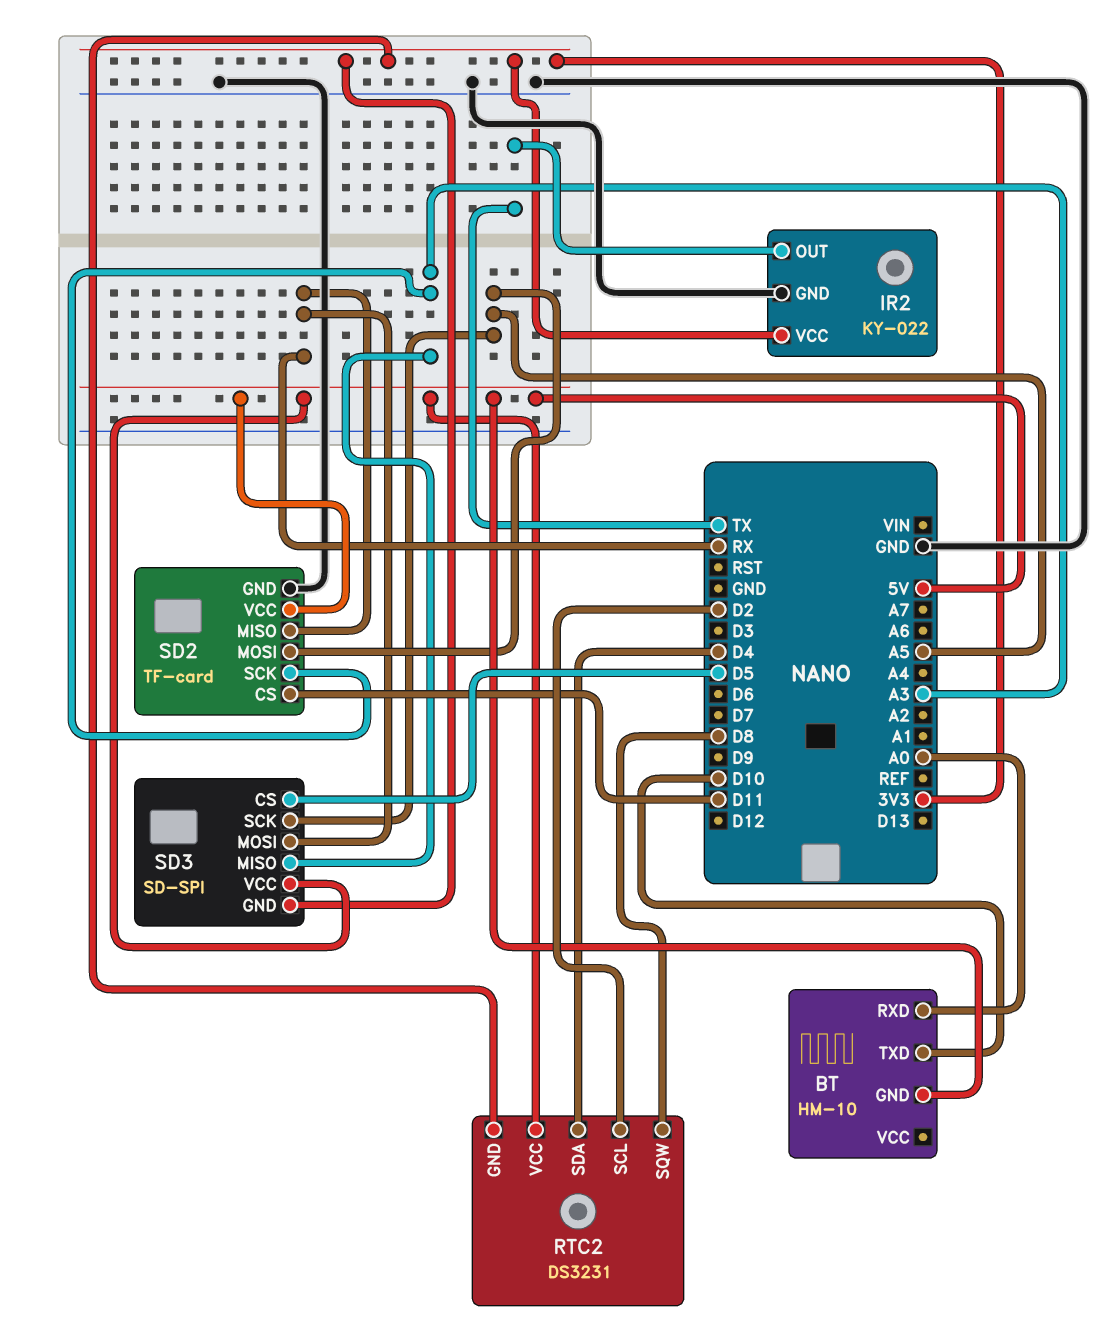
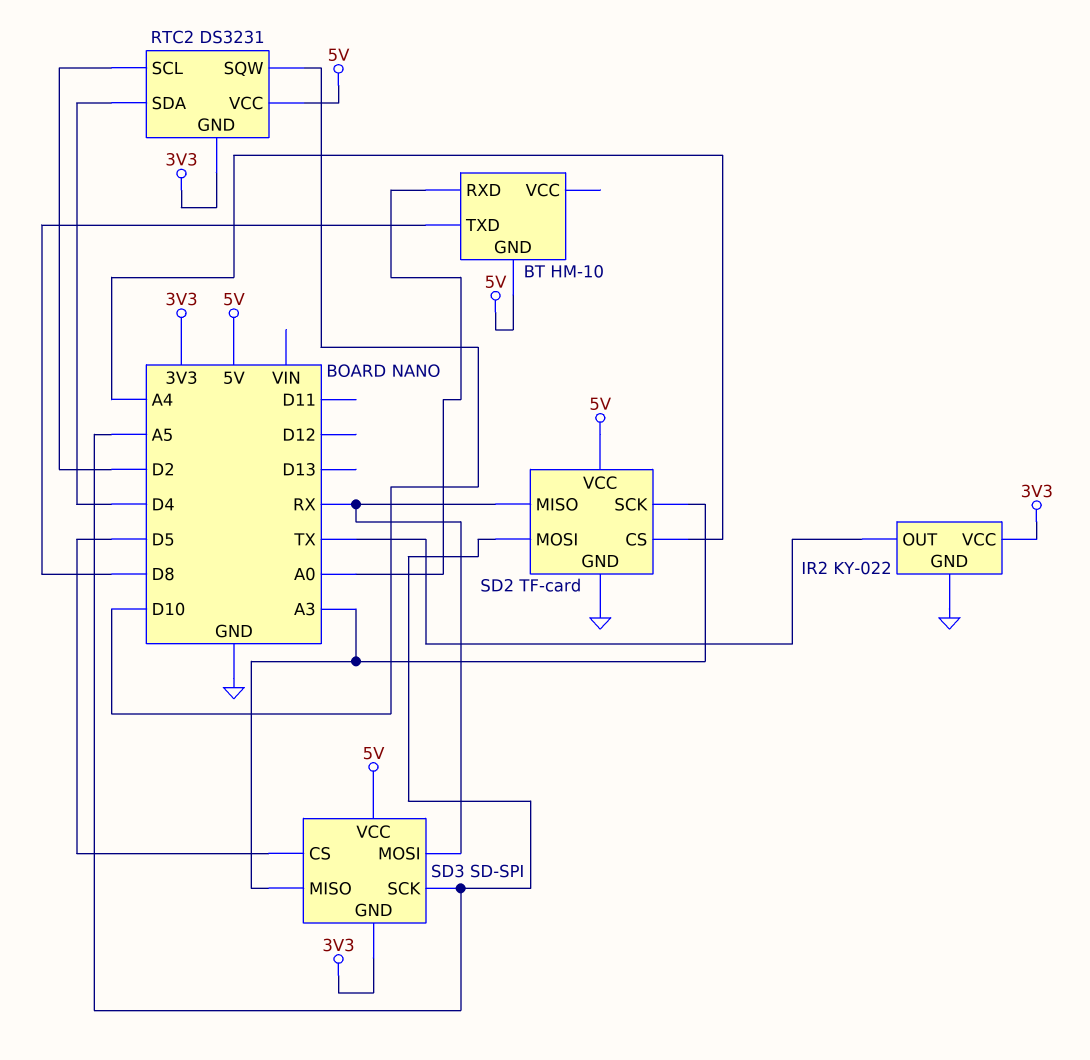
BT pin TXD: D10 -> D8
RTC2 pin SQW: D8 -> D10
SD2 pin CS: D11 -> A4

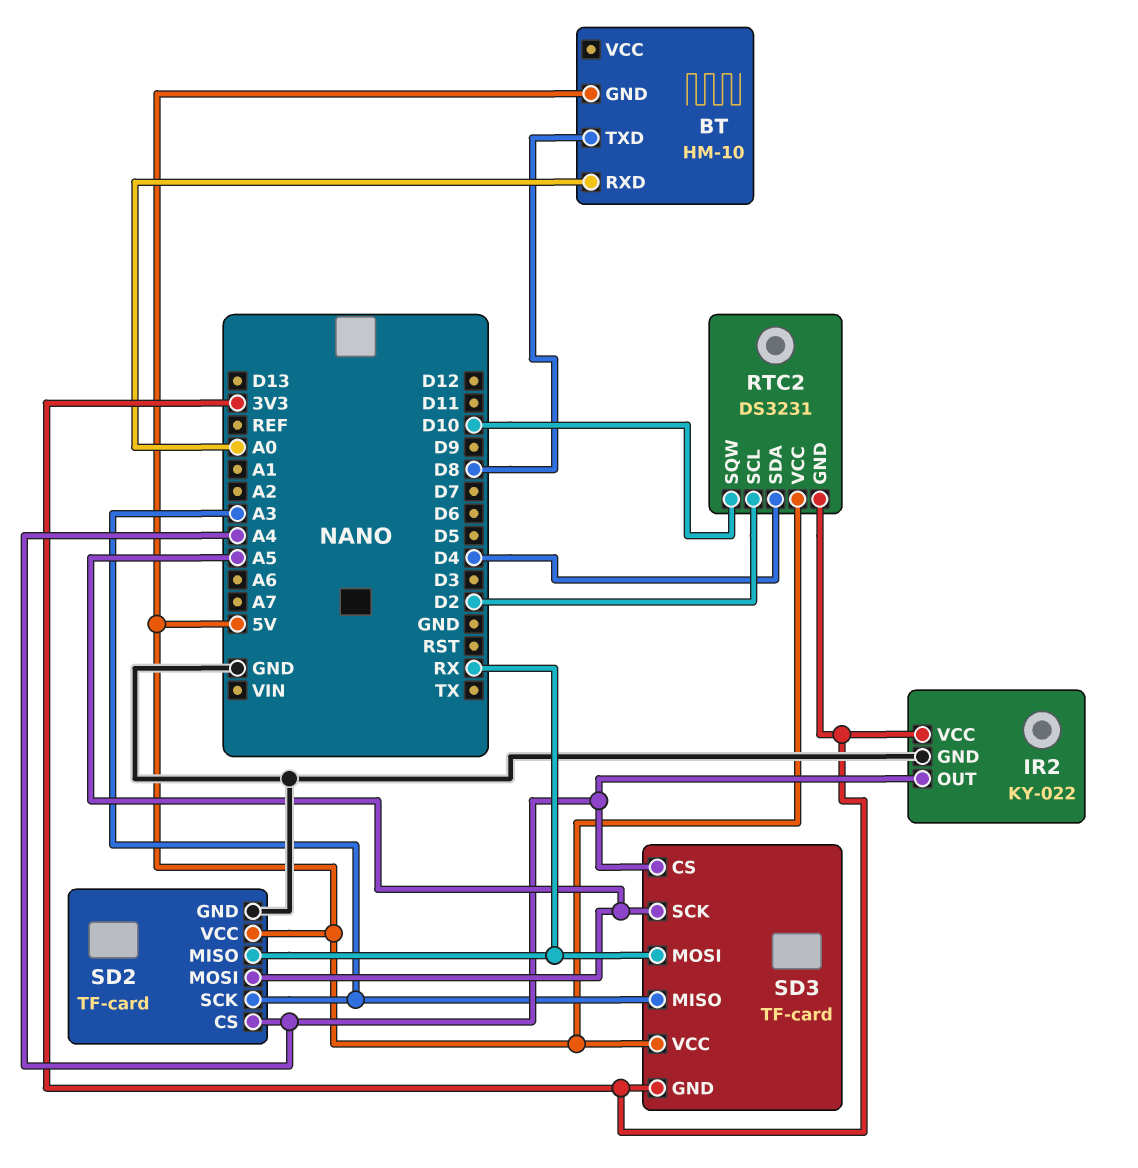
IR2 pin OUT: TX -> A4
SD3: SD-SPI -> TF-card
SD3 pin CS: D5 -> A4

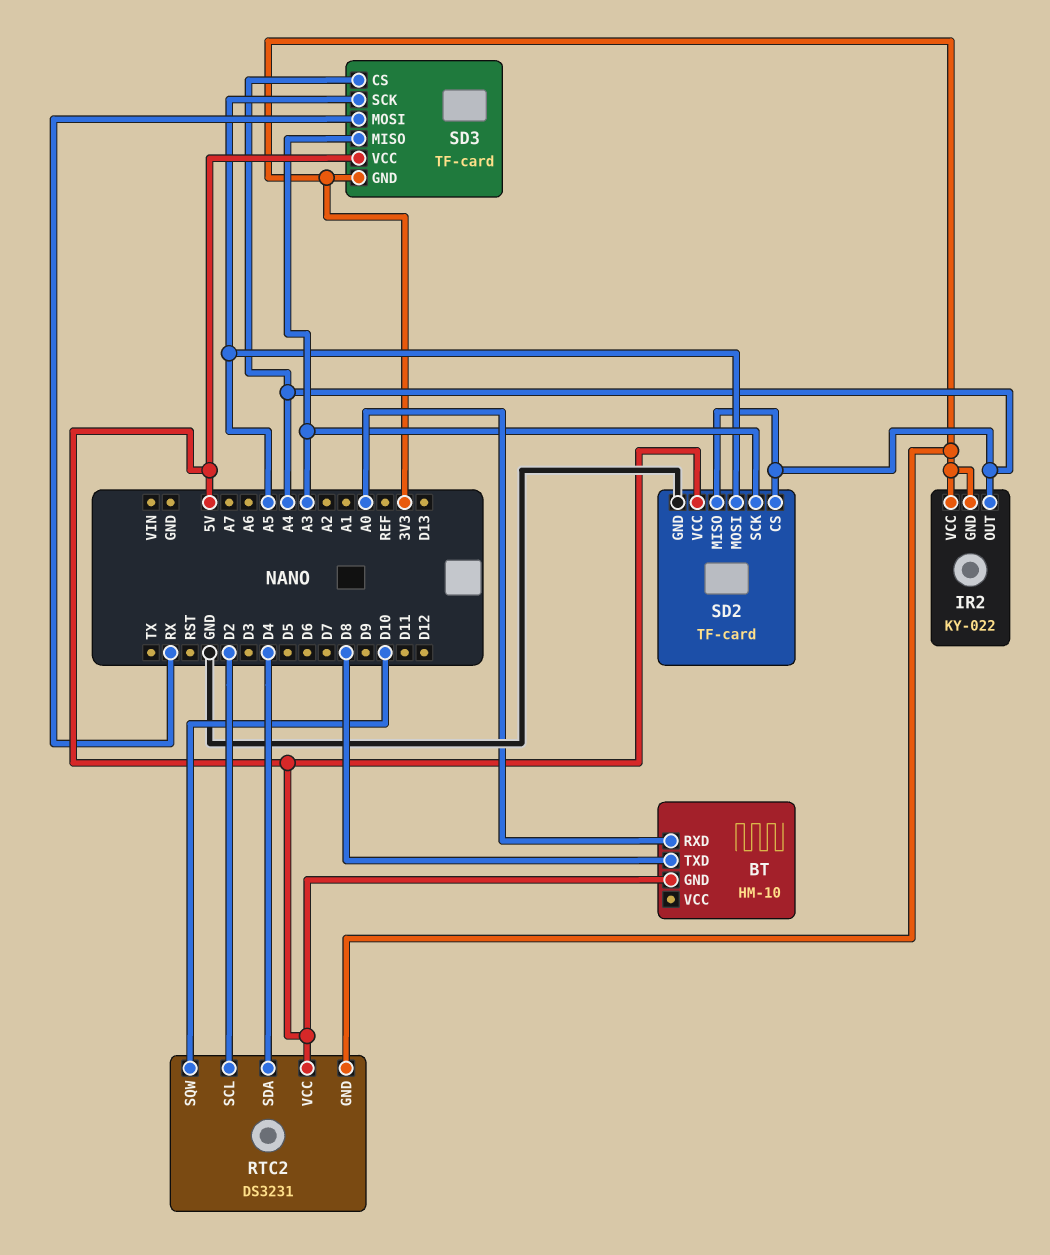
IR2 pin GND: GND -> 3V3
SD2 pin MISO: RX -> A4

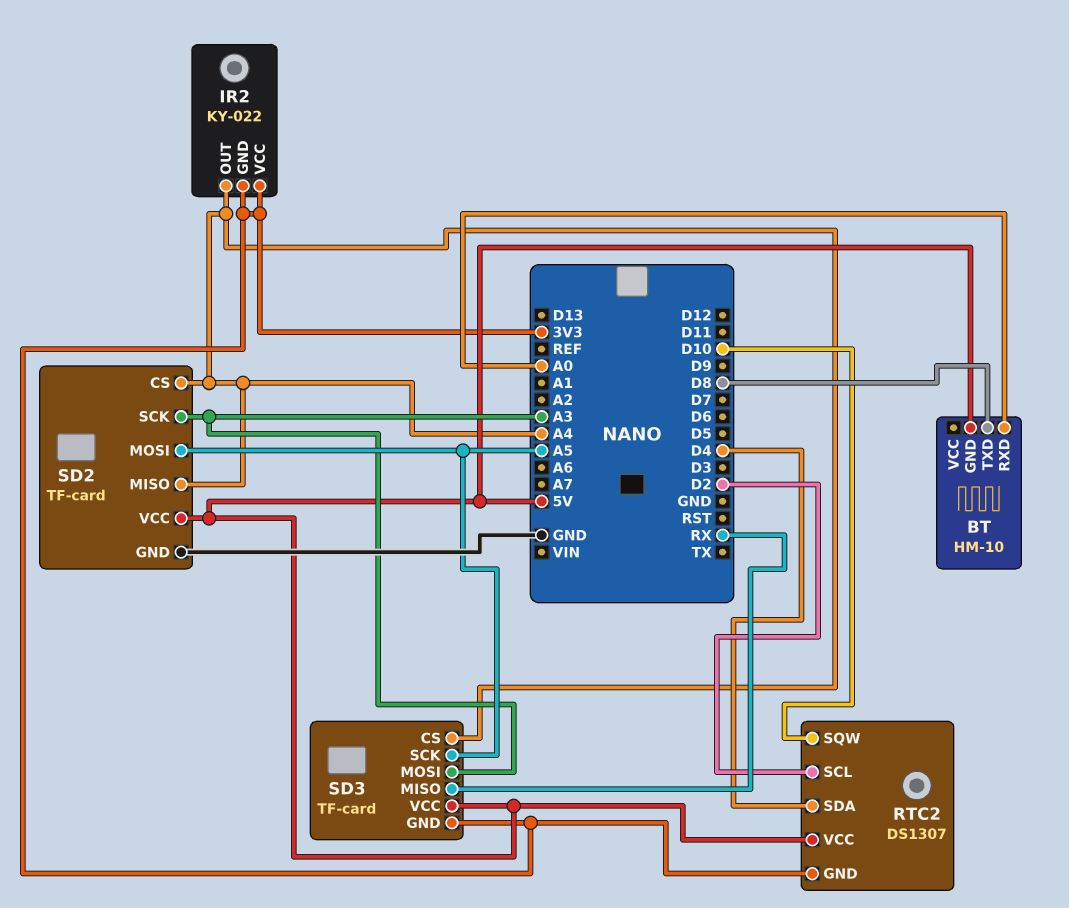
RTC2: DS3231 -> DS1307
SD3 pin MISO: A3 -> RX
SD3 pin MOSI: RX -> A3

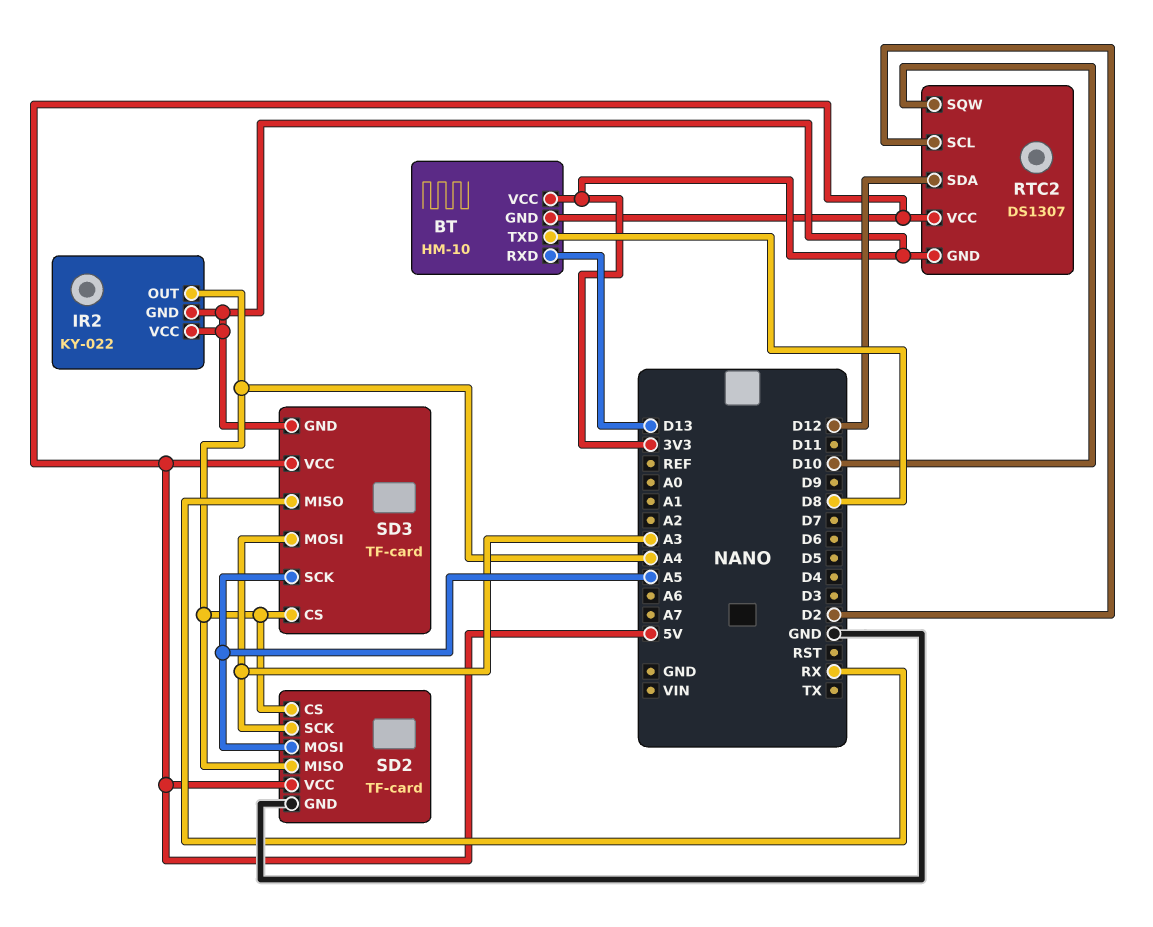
BT pin RXD: A0 -> D13
BT pin VCC: none -> 3V3
RTC2 pin SDA: D4 -> D12

